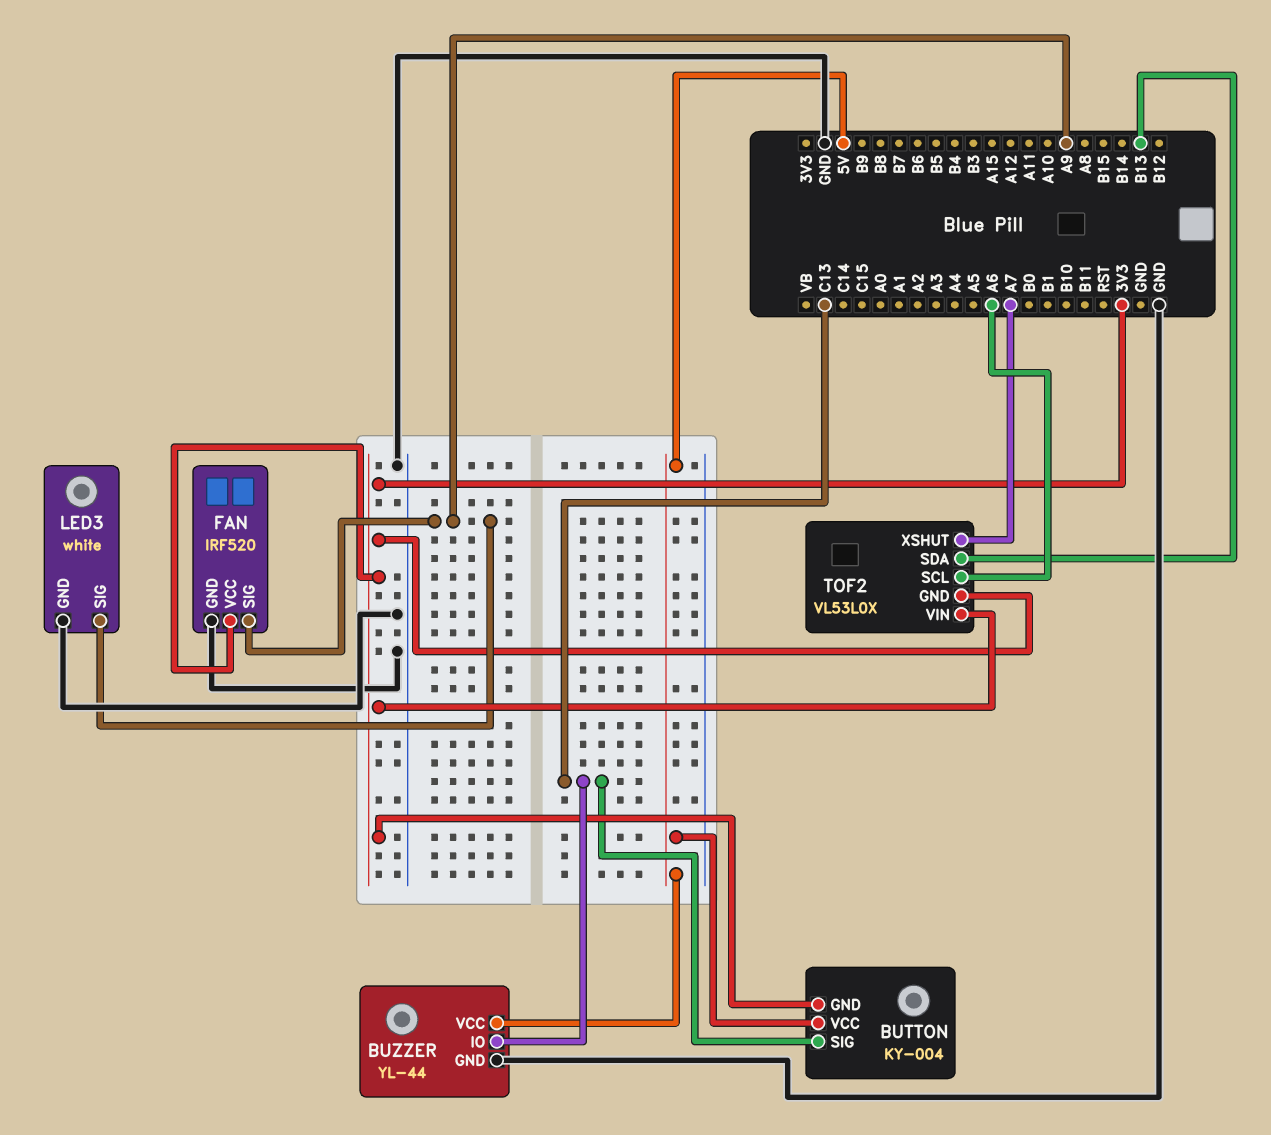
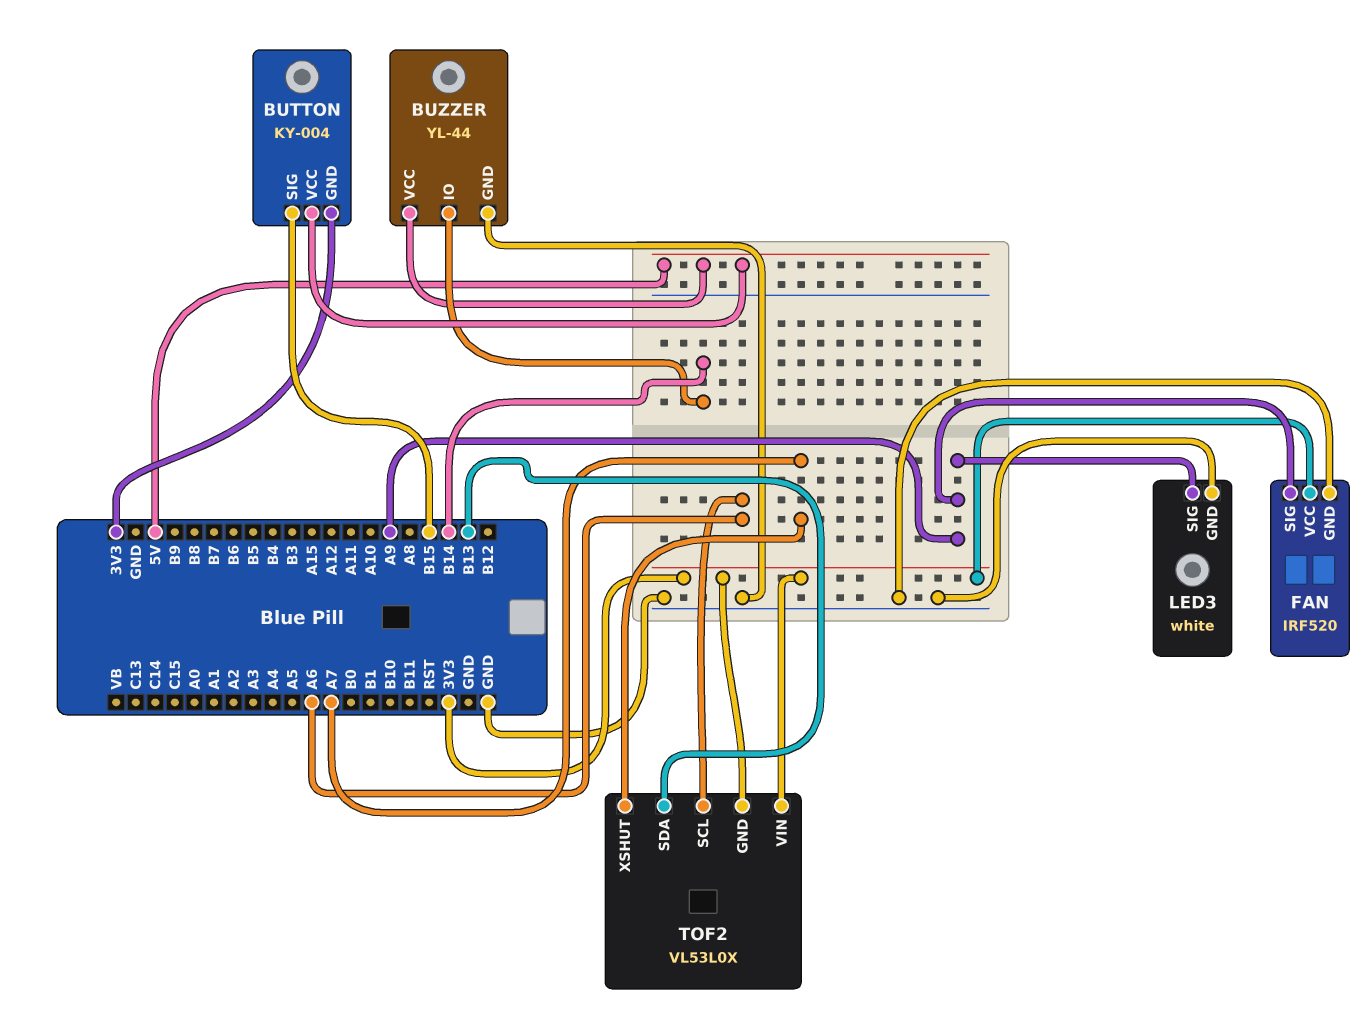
BUTTON pin SIG: C13 -> B15
BUZZER pin IO: C13 -> B14

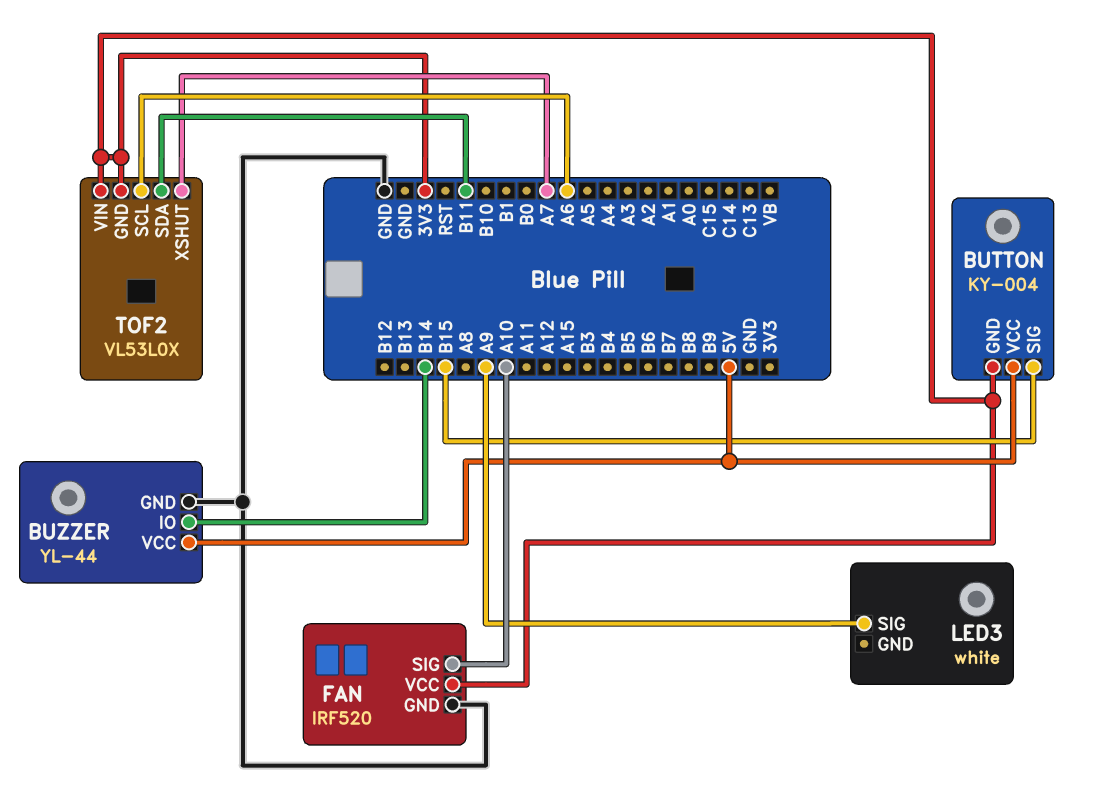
FAN pin SIG: A9 -> A10
LED3 pin GND: GND -> none
TOF2 pin SDA: B13 -> B11

